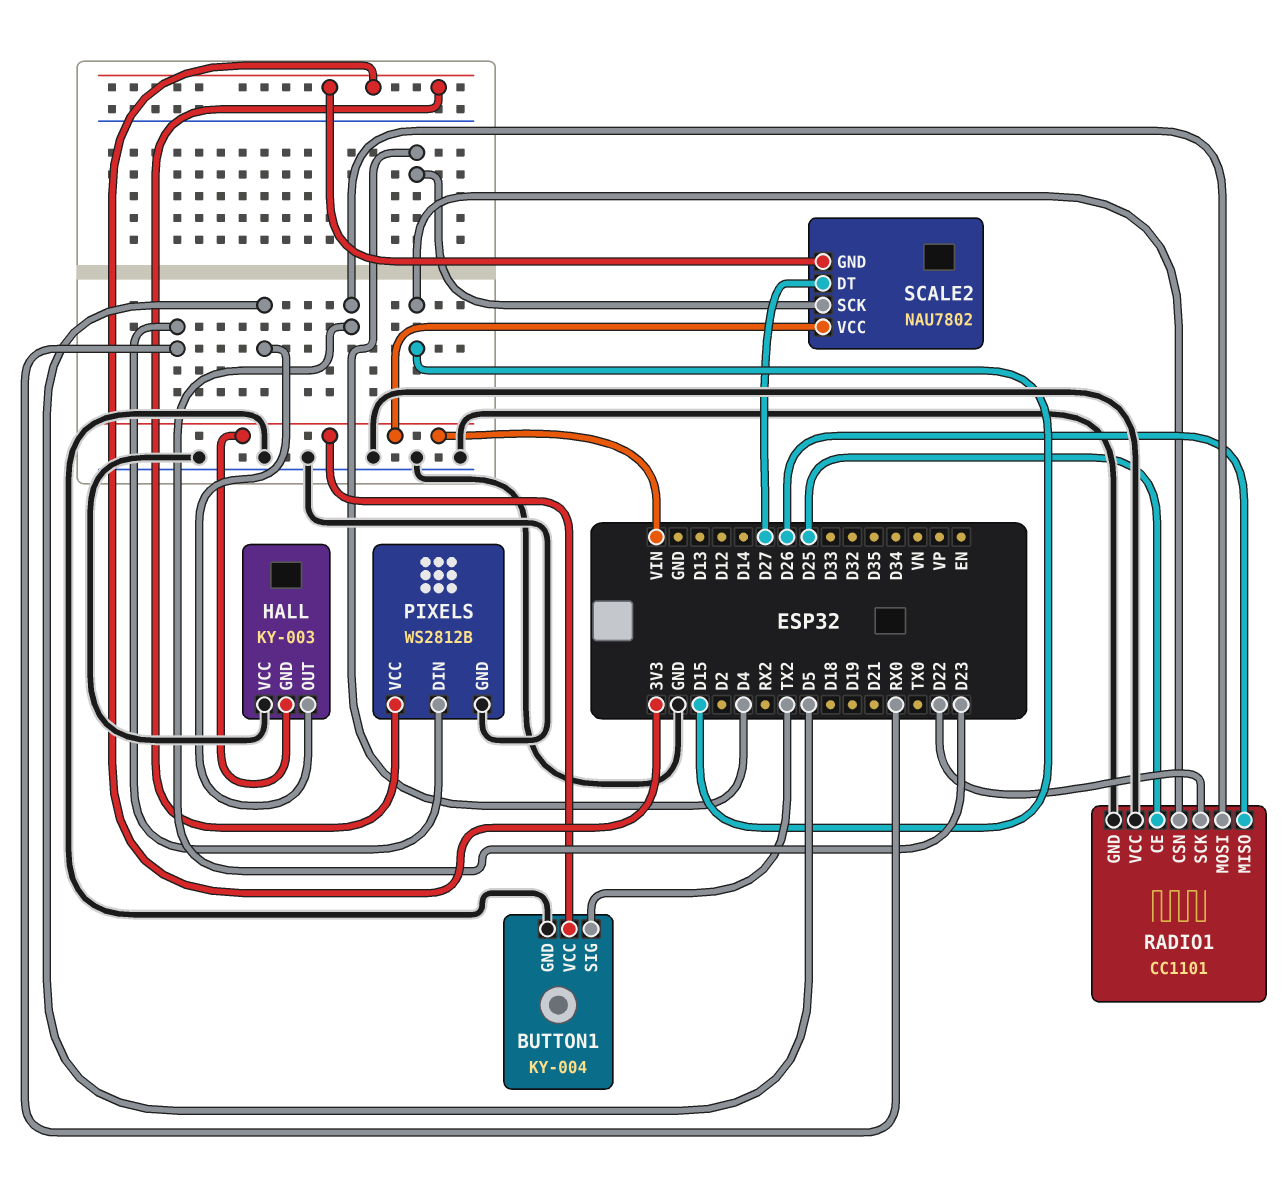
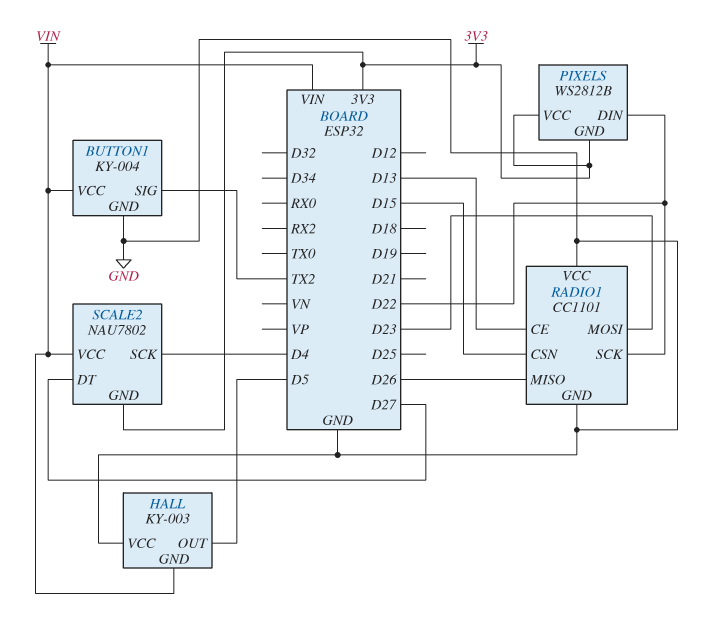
PIXELS pin DIN: RX0 -> D22
PIXELS pin GND: GND -> 3V3
RADIO1 pin CE: D25 -> D13

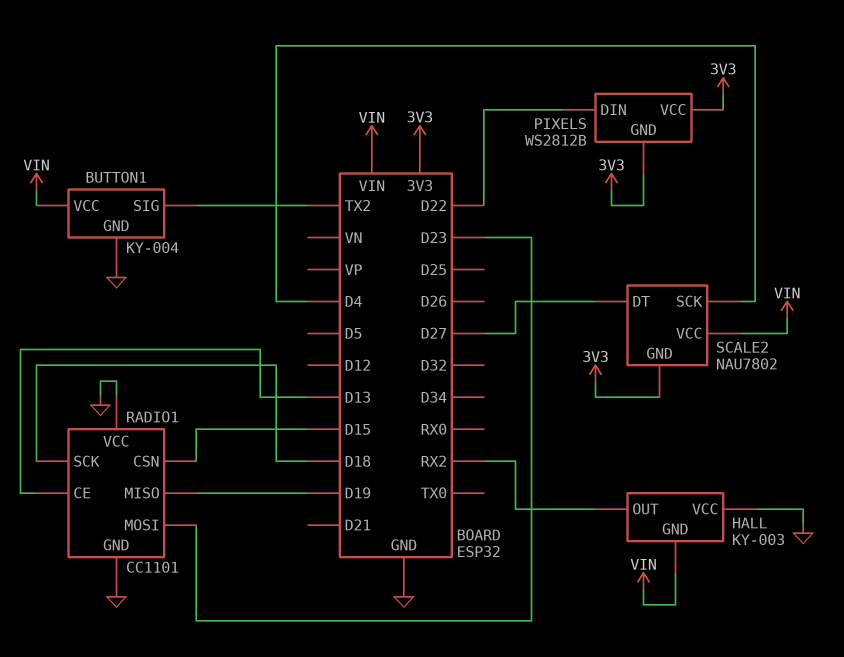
HALL pin OUT: D5 -> RX2
RADIO1 pin MISO: D26 -> D19
RADIO1 pin SCK: D22 -> D18

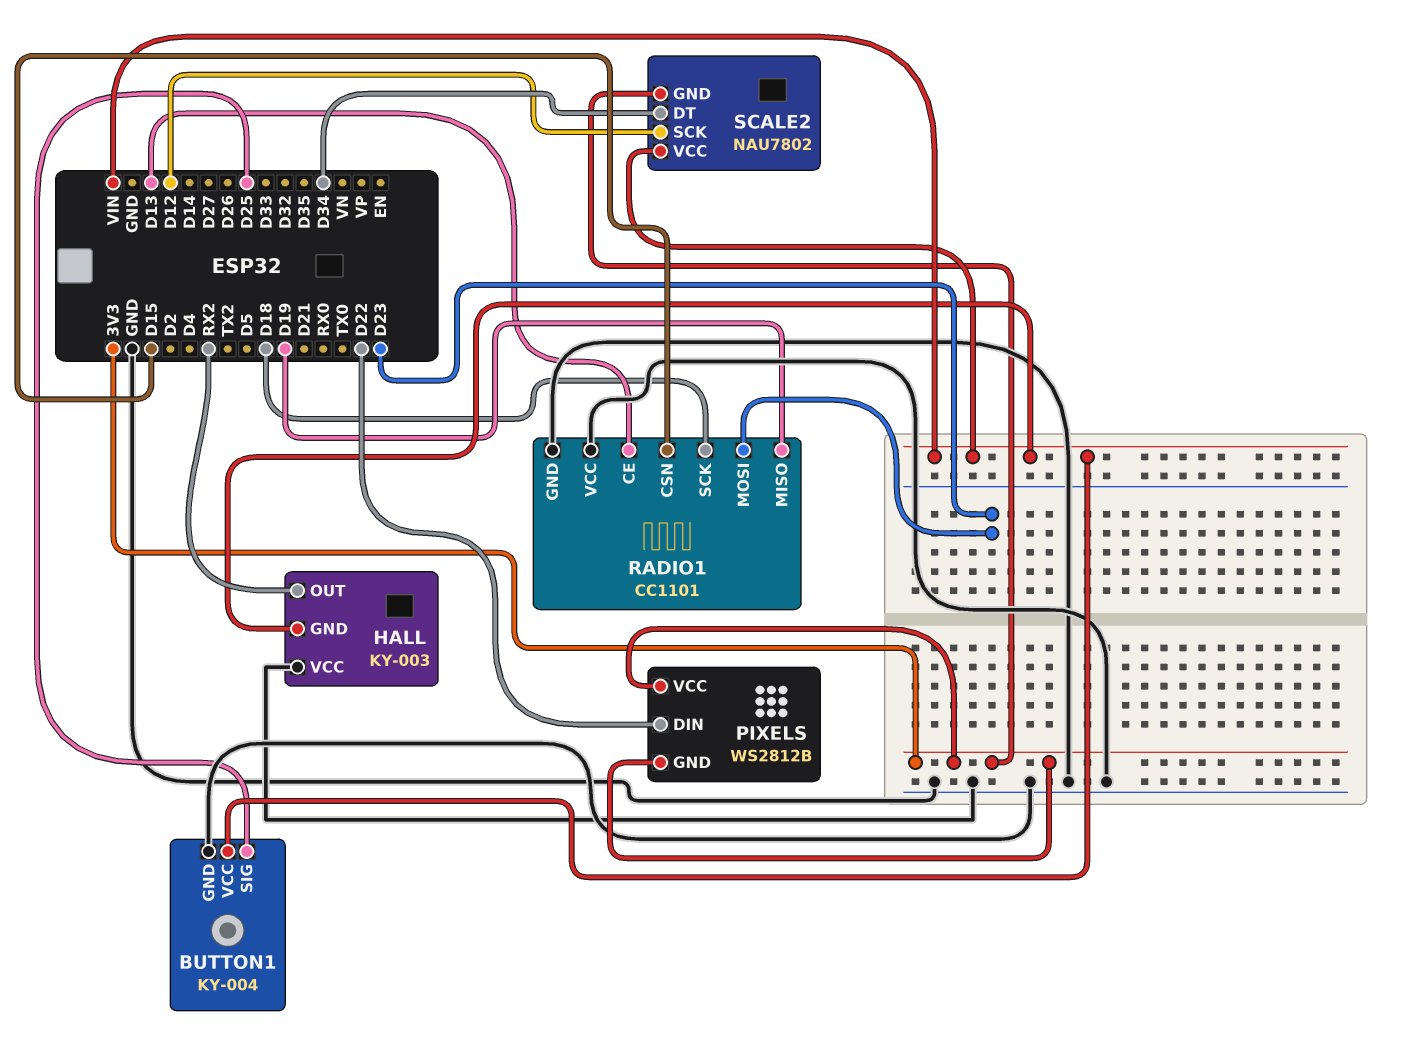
BUTTON1 pin SIG: TX2 -> D25
SCALE2 pin DT: D27 -> D34
SCALE2 pin SCK: D4 -> D12

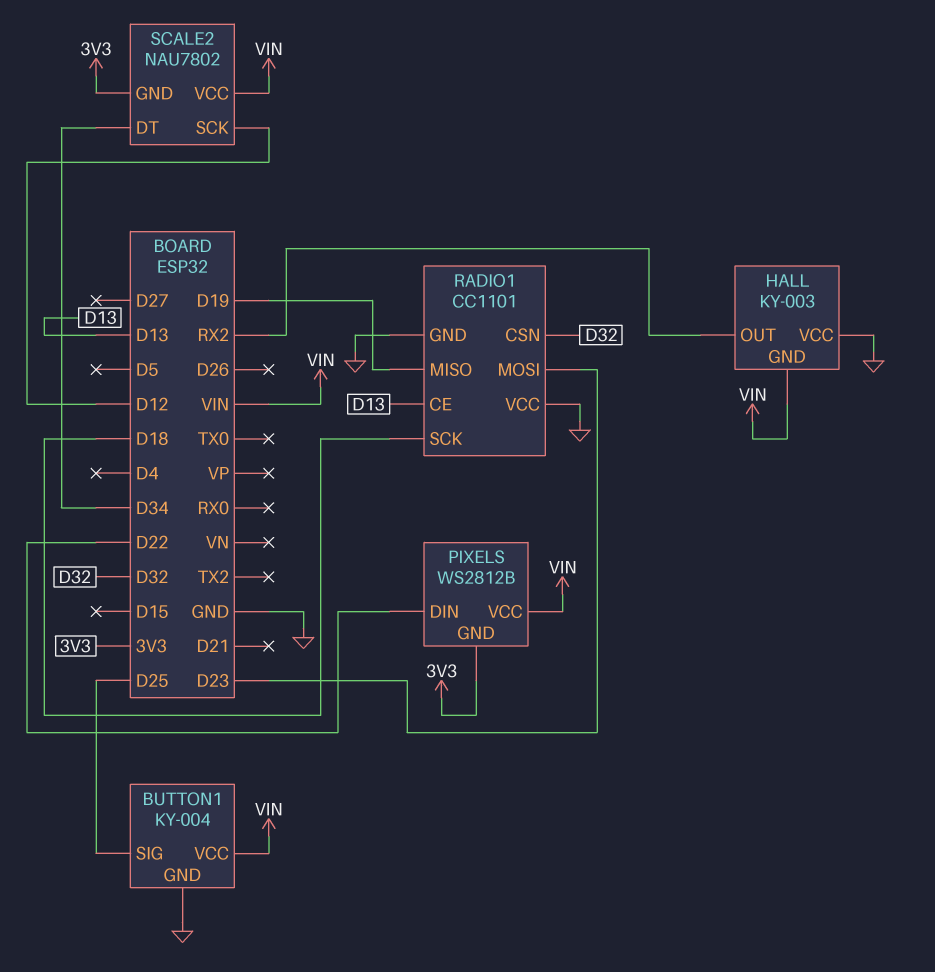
PIXELS pin VCC: 3V3 -> VIN
RADIO1 pin CSN: D15 -> D32

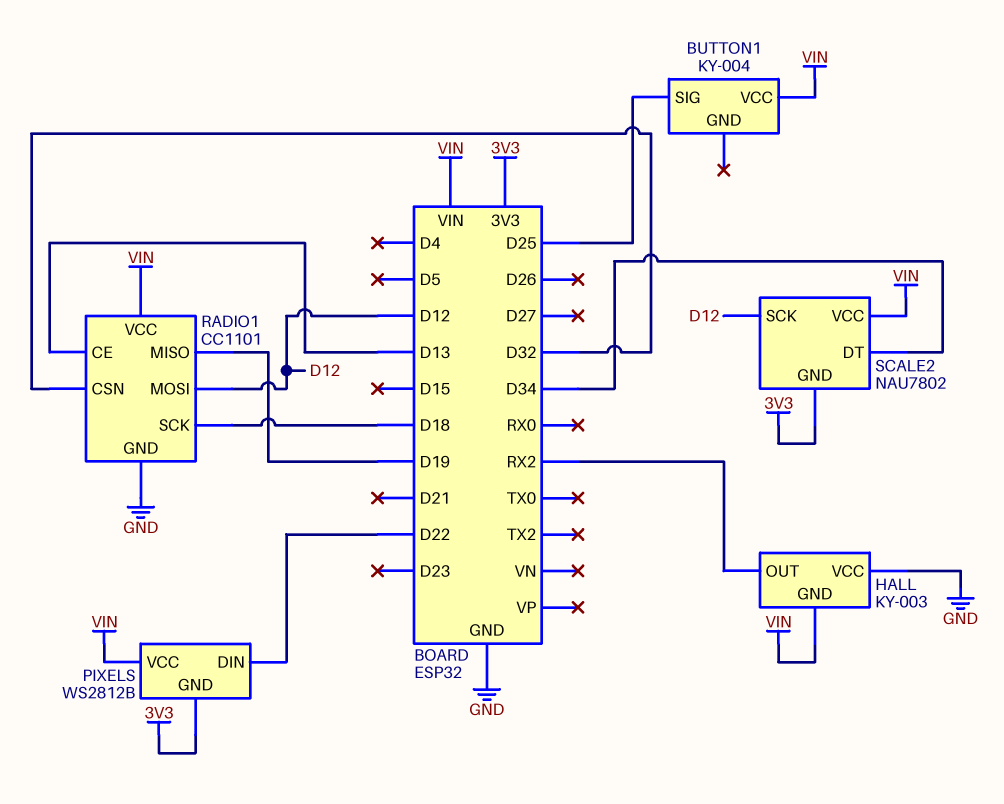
BUTTON1 pin GND: GND -> none
RADIO1 pin MOSI: D23 -> D12
RADIO1 pin VCC: GND -> VIN

